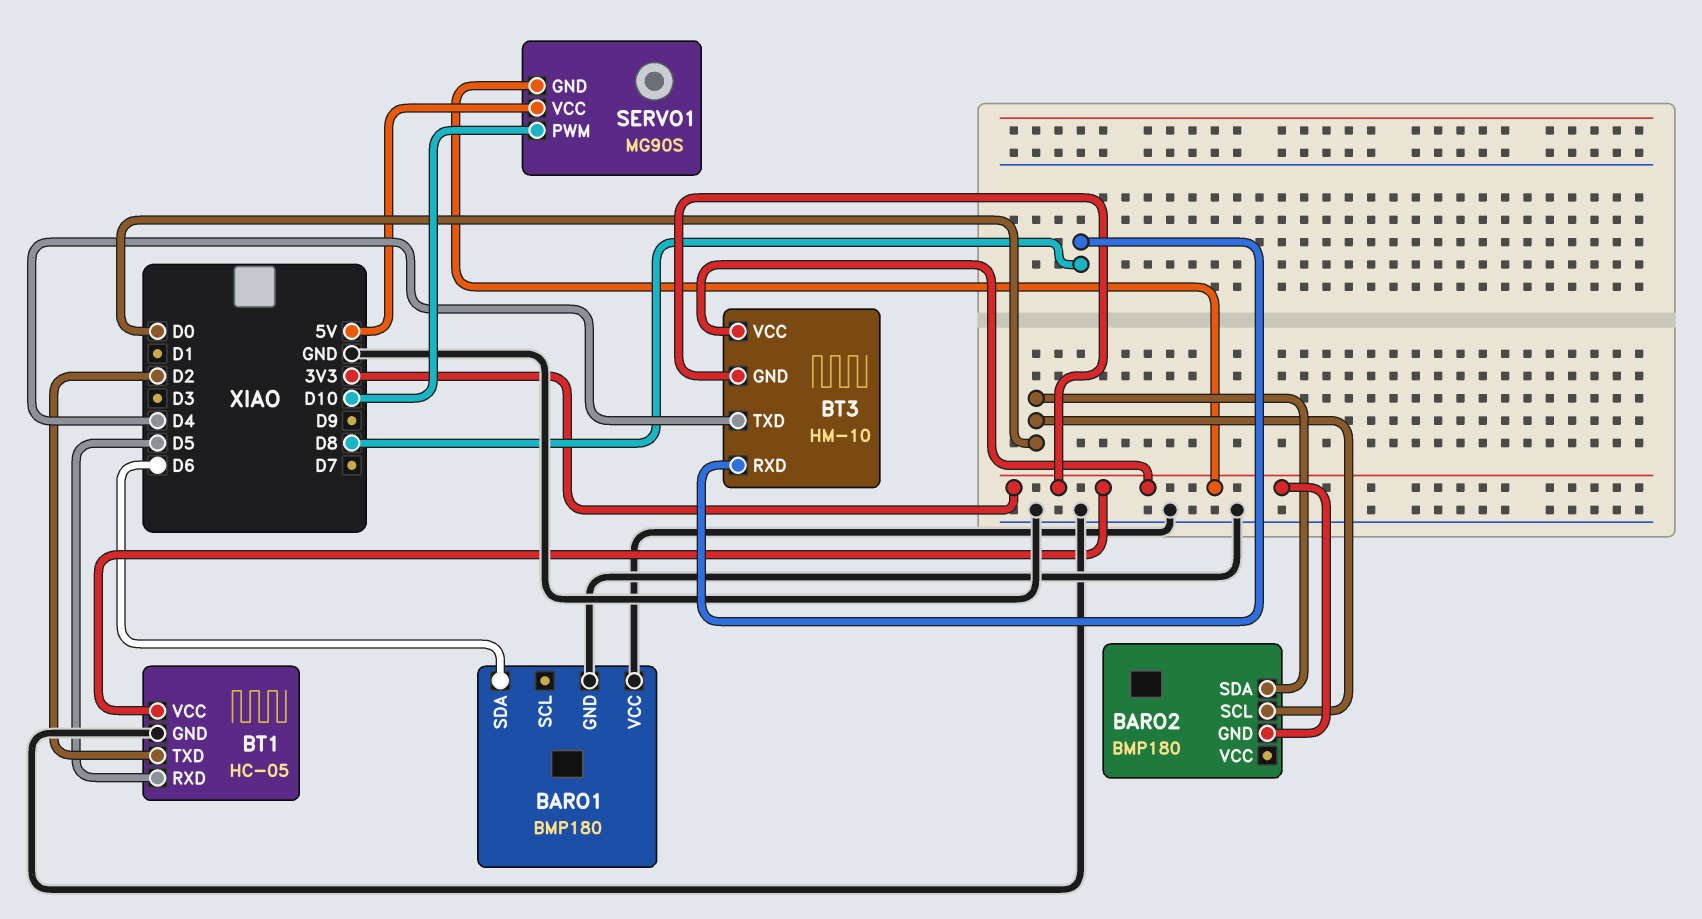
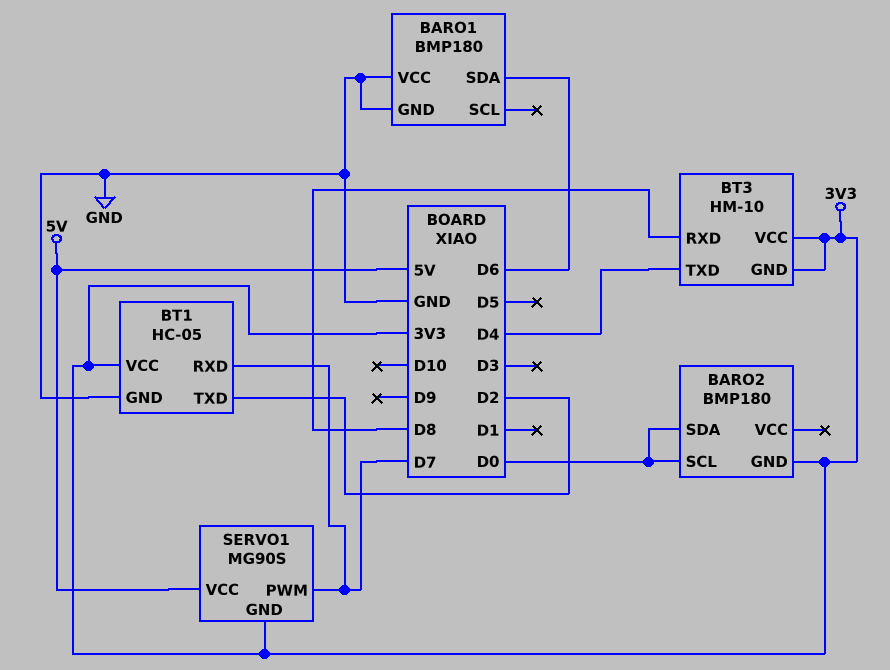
BT1 pin RXD: D5 -> D7
SERVO1 pin PWM: D10 -> D7

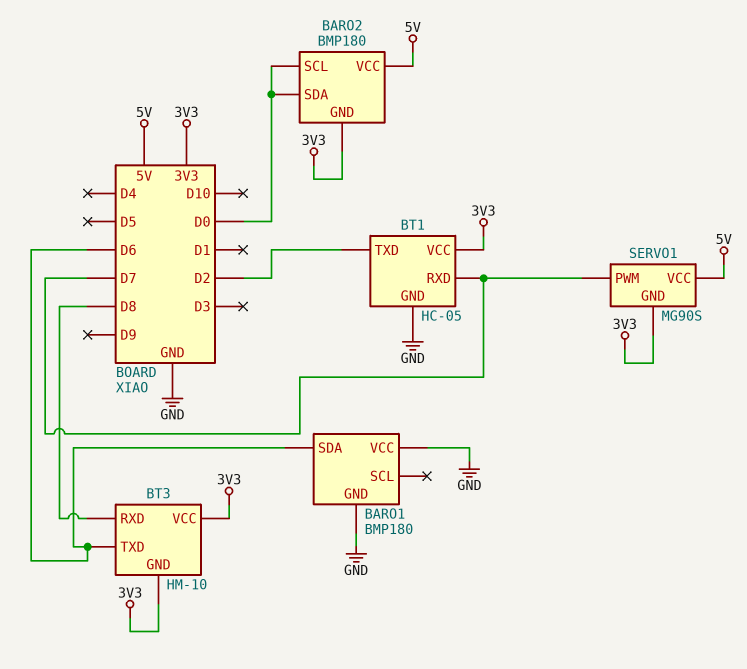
BARO2 pin VCC: none -> 5V
BT3 pin TXD: D4 -> D6

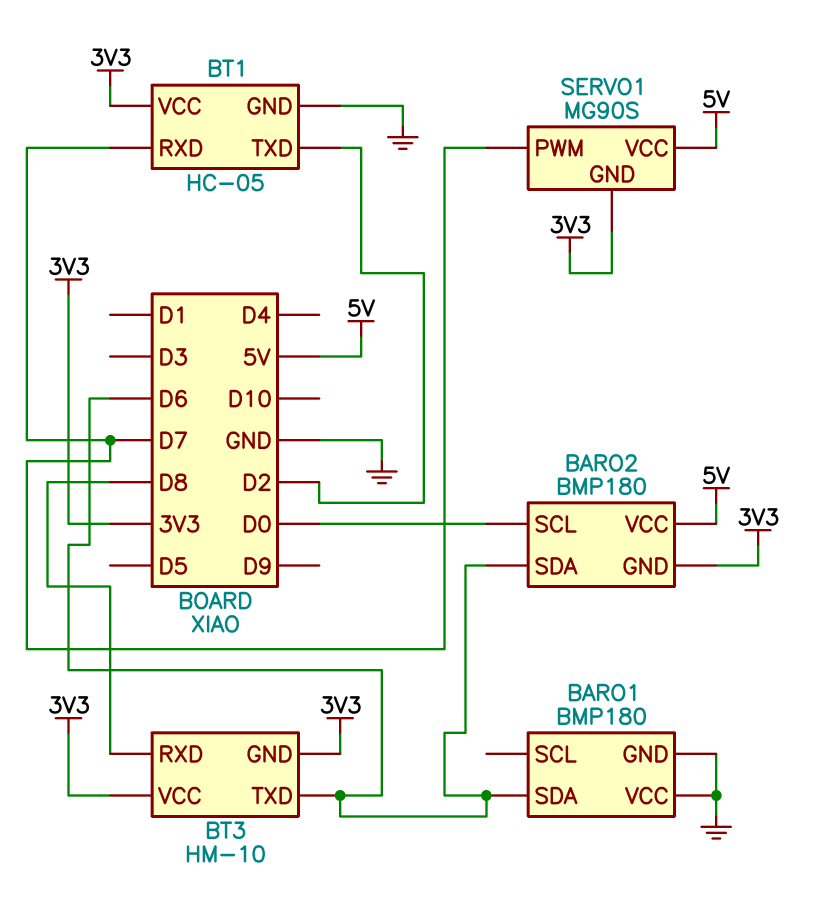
BARO2 pin SDA: D0 -> D6

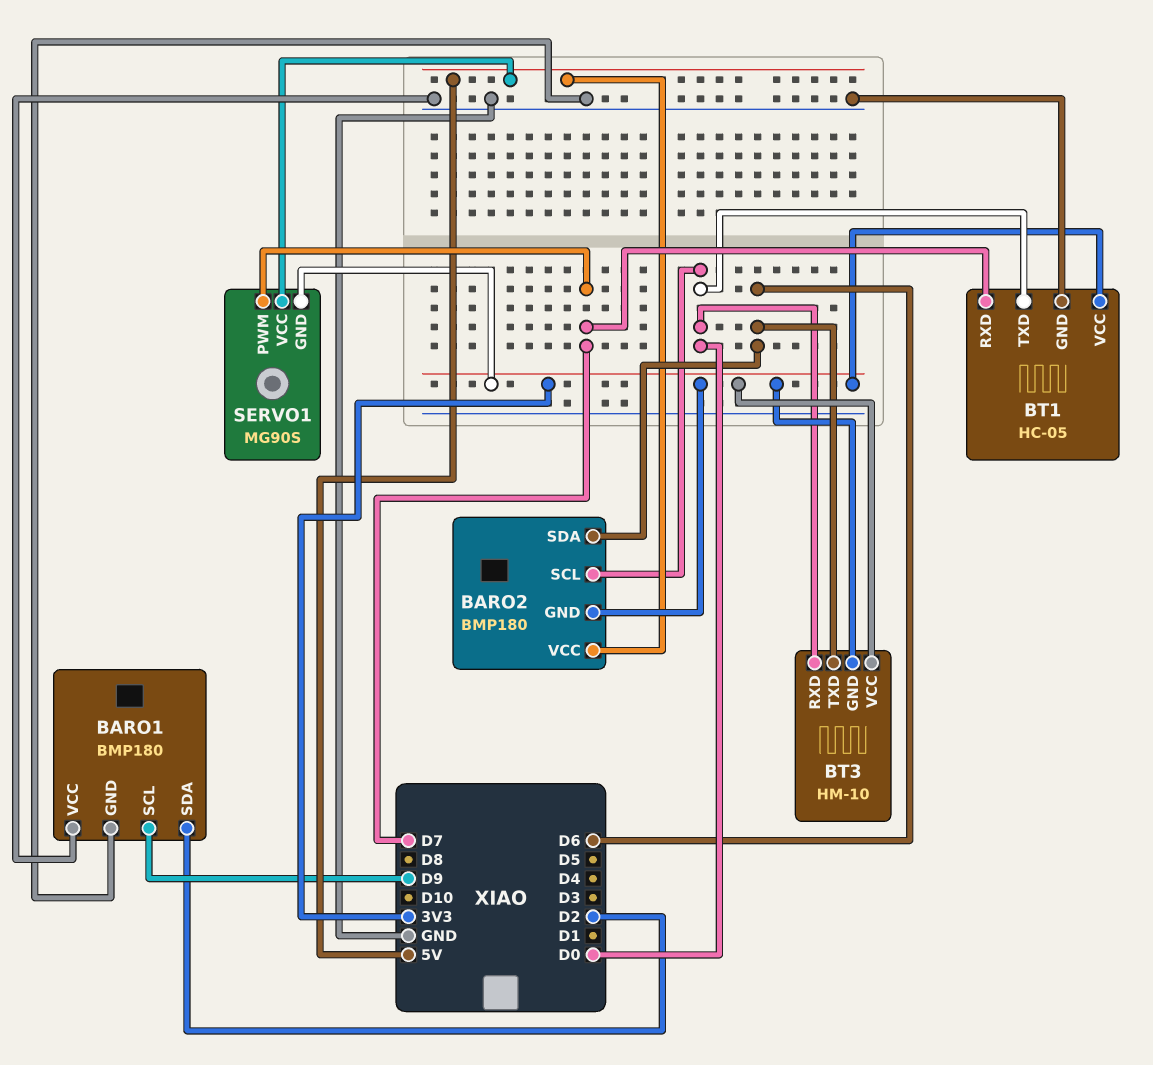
BARO1 pin SCL: none -> D9
BARO1 pin SDA: D6 -> D2
BT1 pin TXD: D2 -> D0
BT3 pin RXD: D8 -> D0

